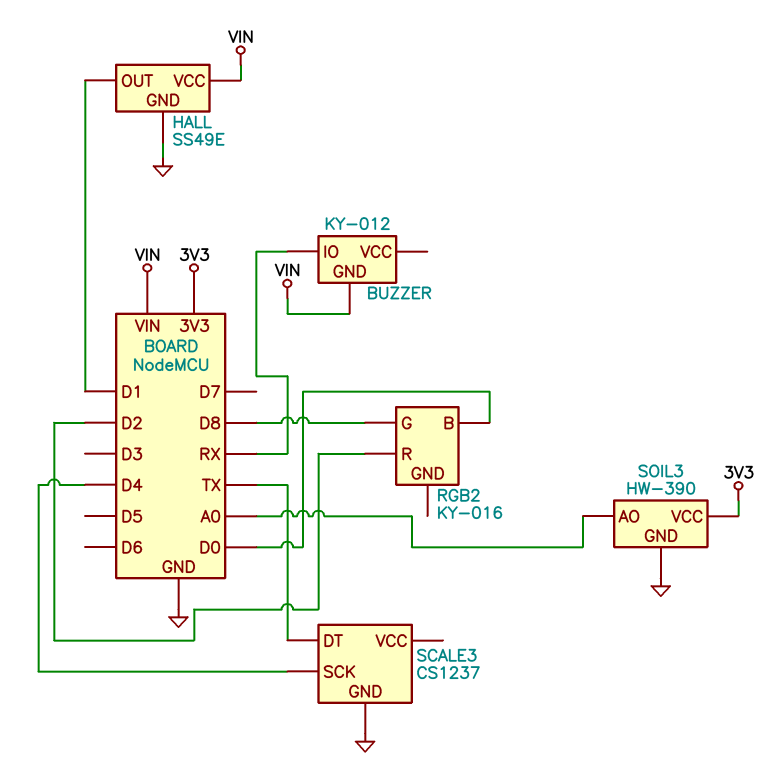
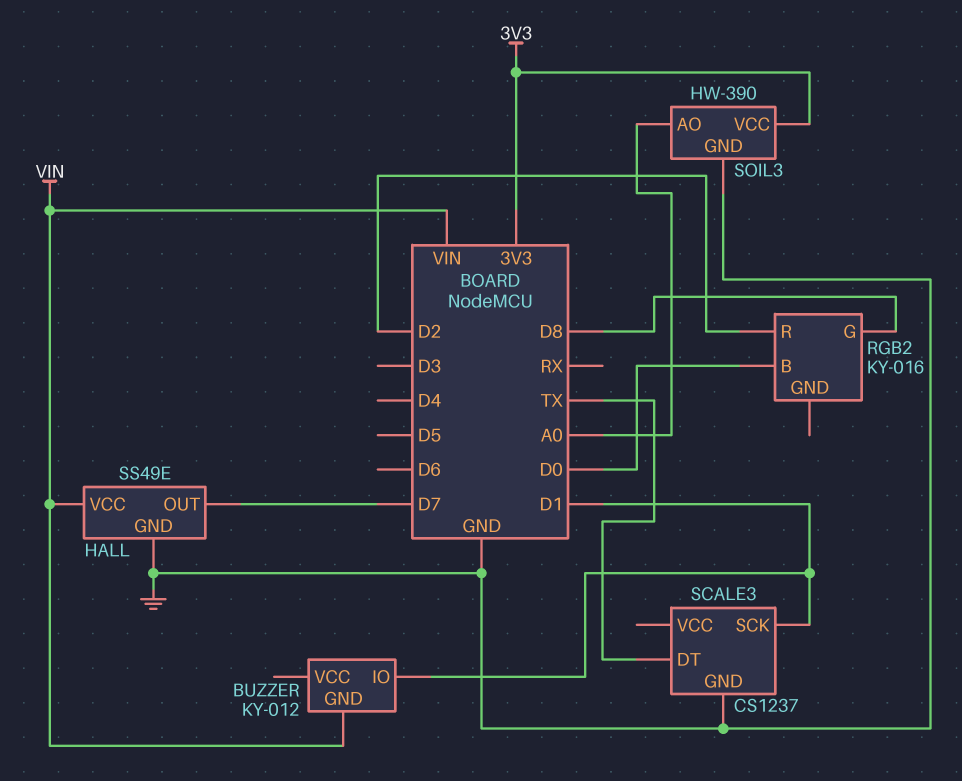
BUZZER pin IO: RX -> D1
HALL pin OUT: D1 -> D7
SCALE3 pin SCK: D4 -> D1

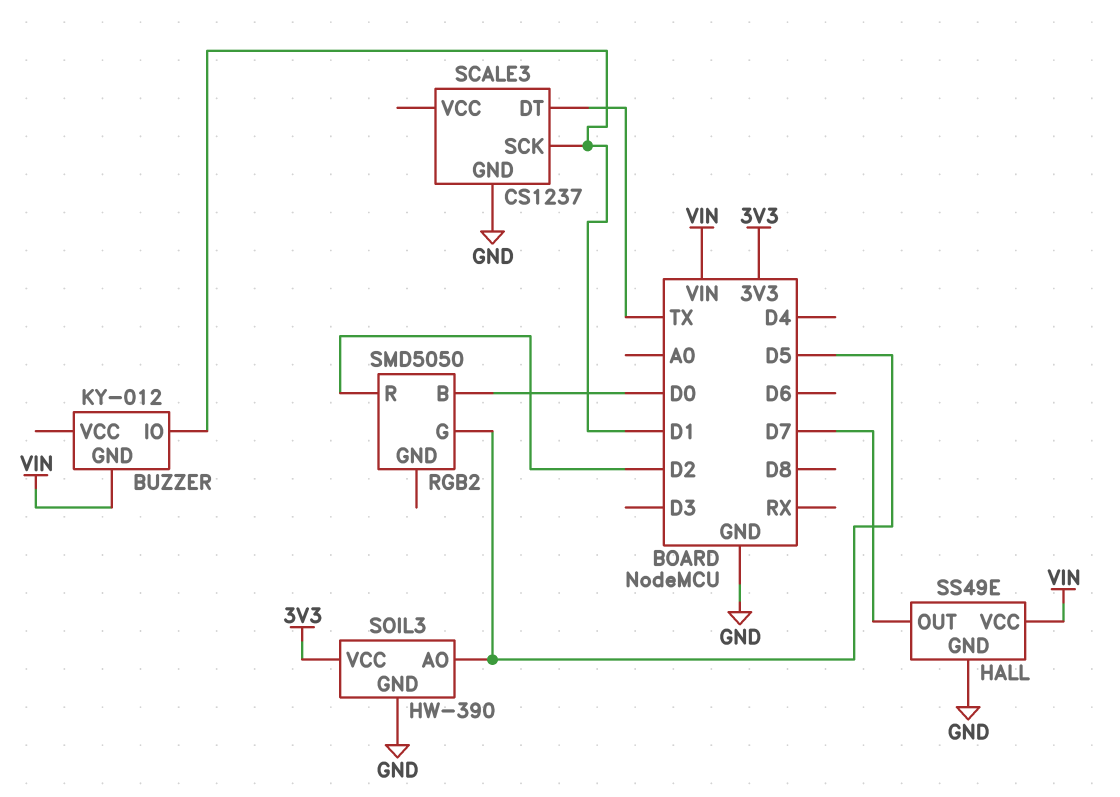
RGB2: KY-016 -> SMD5050
RGB2 pin G: D8 -> D5
SOIL3 pin AO: A0 -> D5

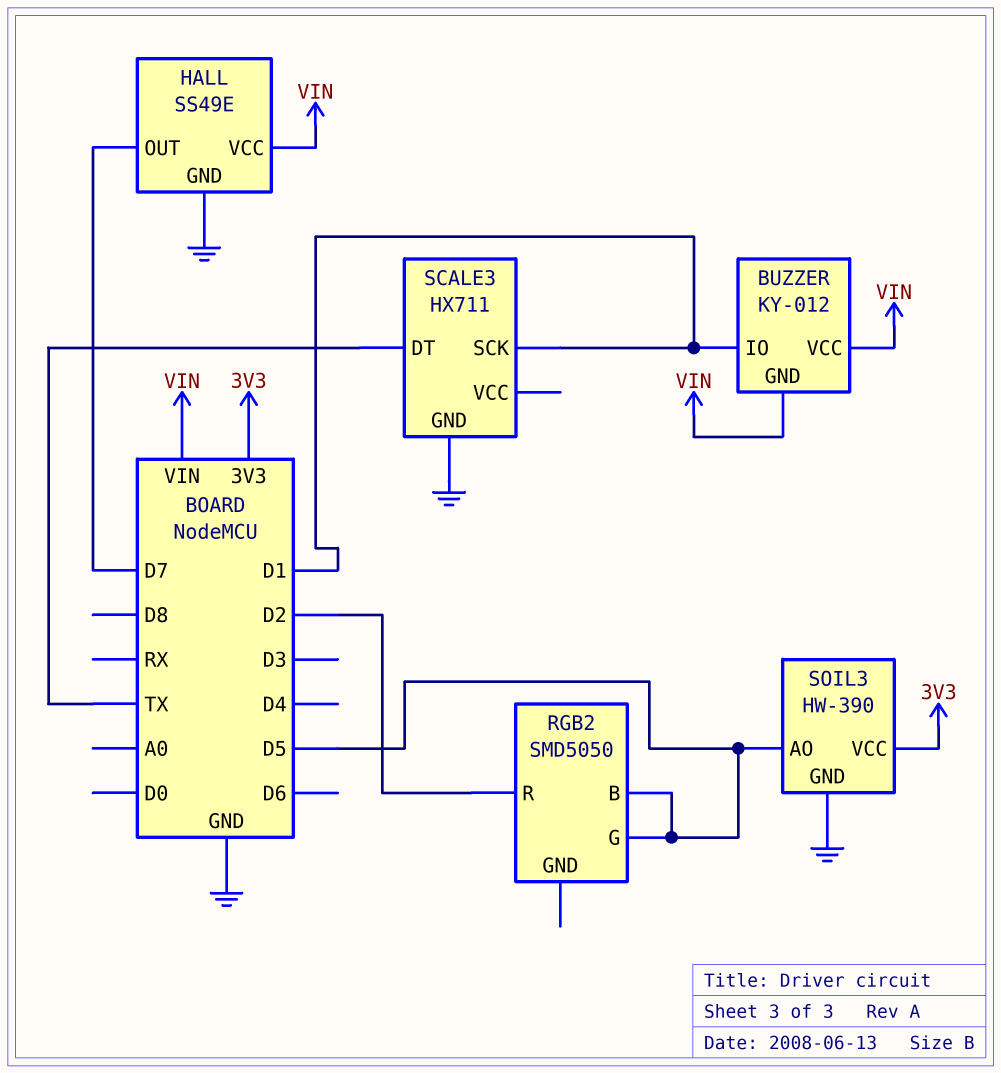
BUZZER pin VCC: none -> VIN
RGB2 pin B: D0 -> D5
SCALE3: CS1237 -> HX711

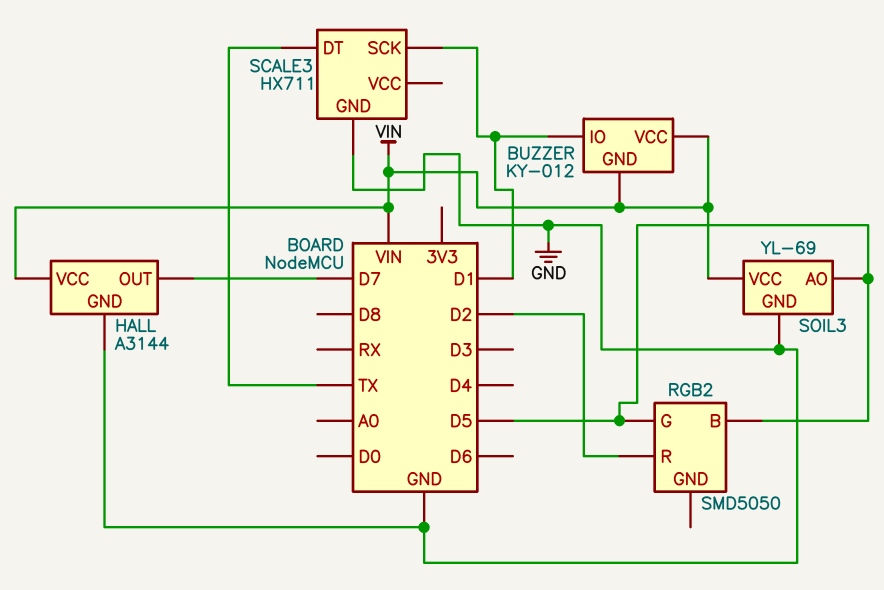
HALL: SS49E -> A3144
SOIL3: HW-390 -> YL-69
SOIL3 pin VCC: 3V3 -> VIN

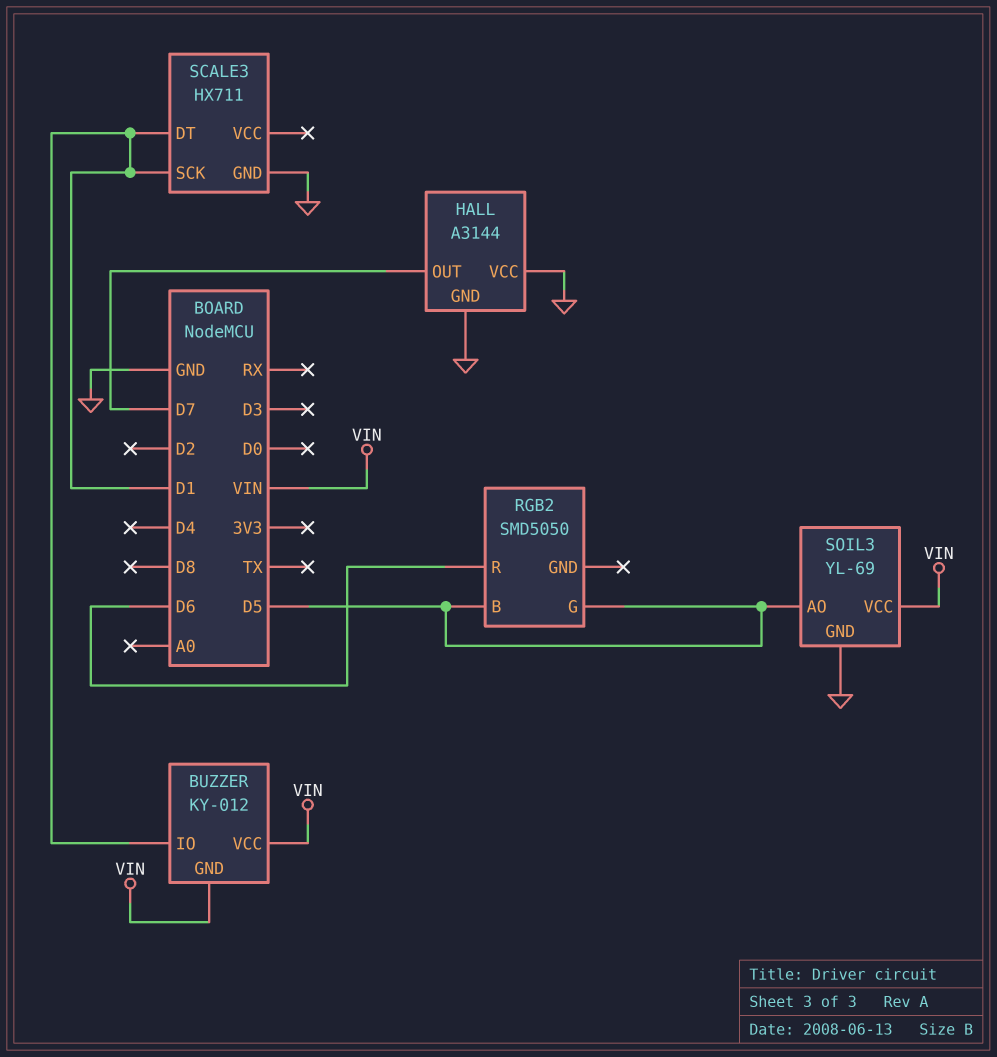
HALL pin VCC: VIN -> GND
RGB2 pin R: D2 -> D6
SCALE3 pin DT: TX -> D1

